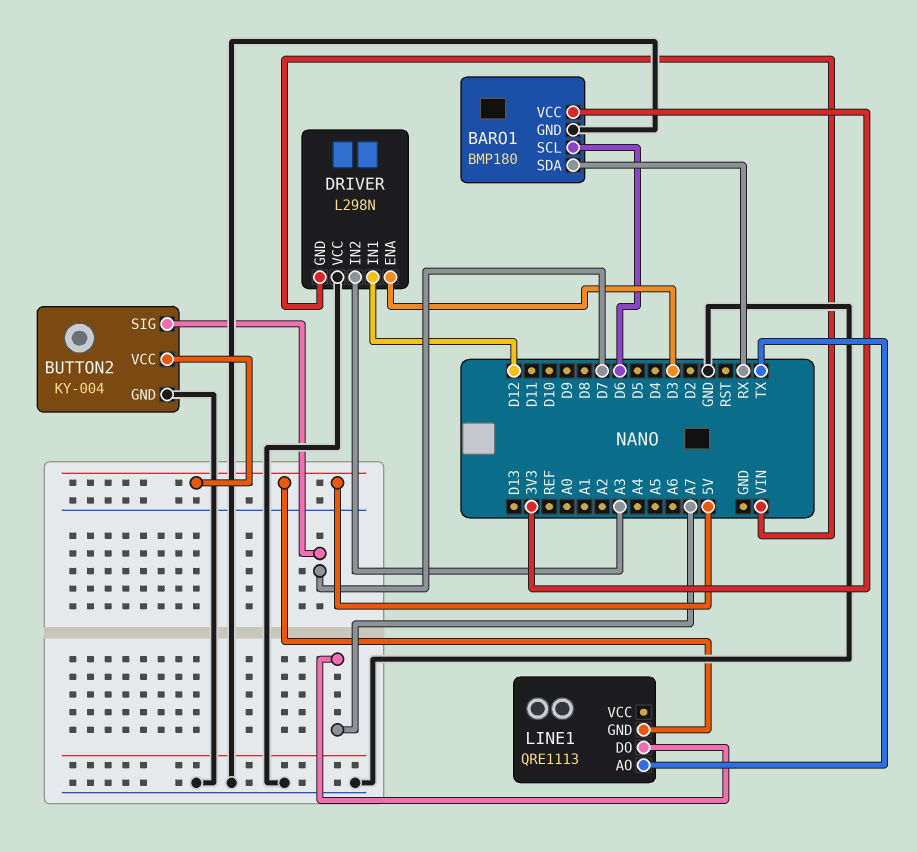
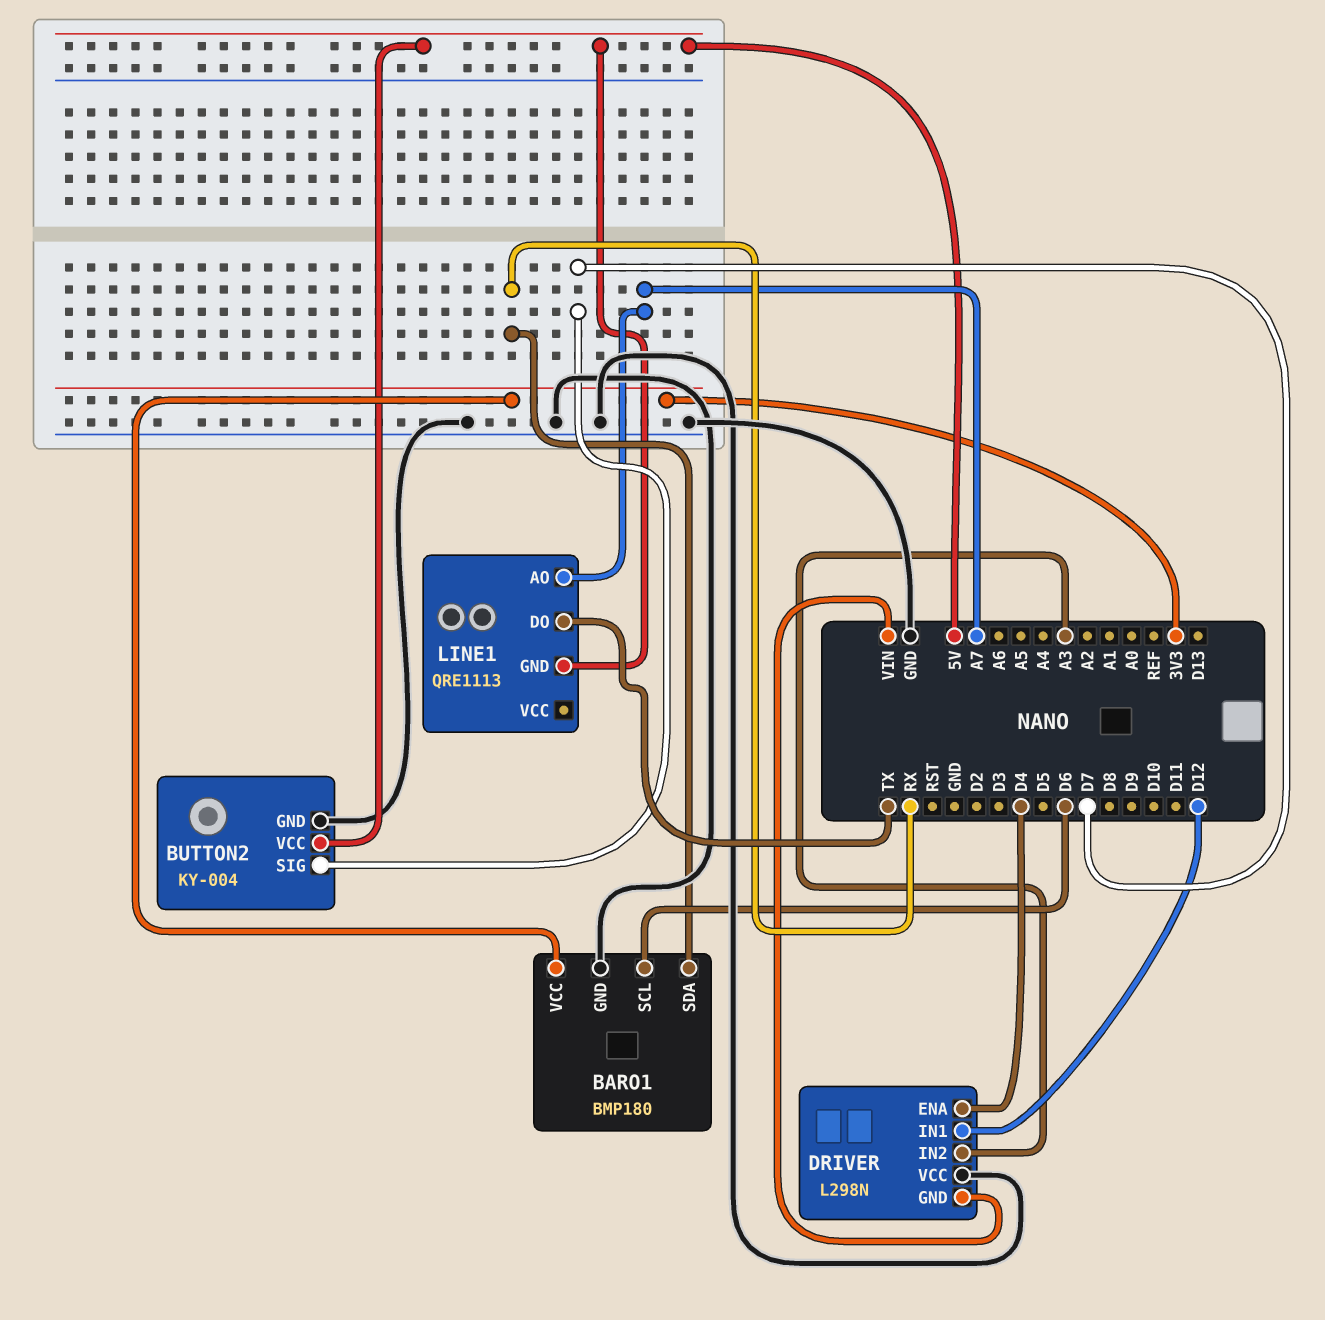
DRIVER pin ENA: D3 -> D4
LINE1 pin AO: TX -> A7
LINE1 pin DO: A7 -> TX

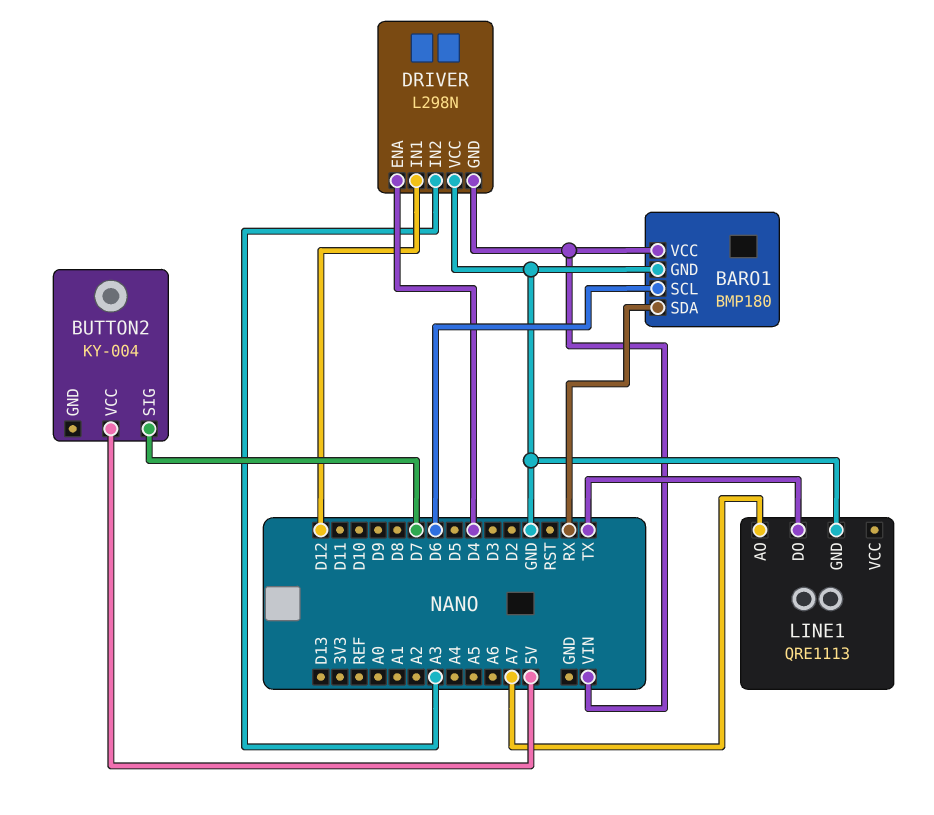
BARO1 pin VCC: 3V3 -> VIN
BUTTON2 pin GND: GND -> none
LINE1 pin GND: 5V -> GND

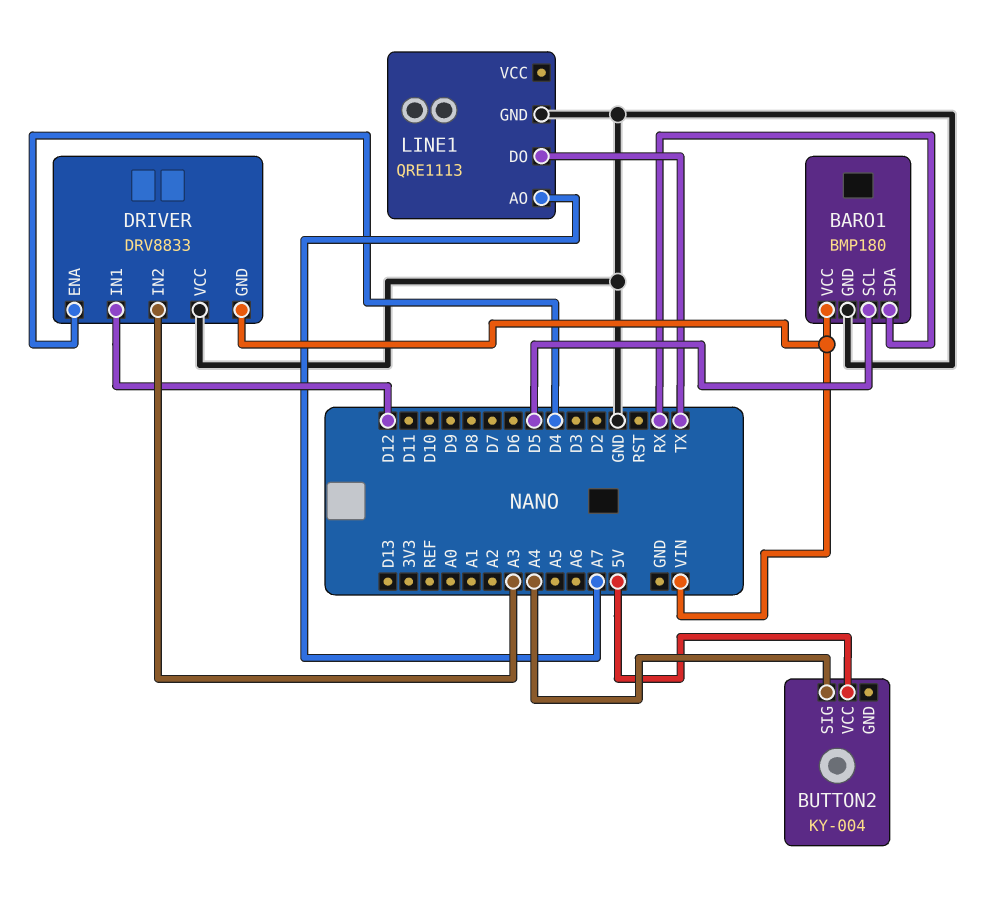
BARO1 pin SCL: D6 -> D5
BUTTON2 pin SIG: D7 -> A4
DRIVER: L298N -> DRV8833

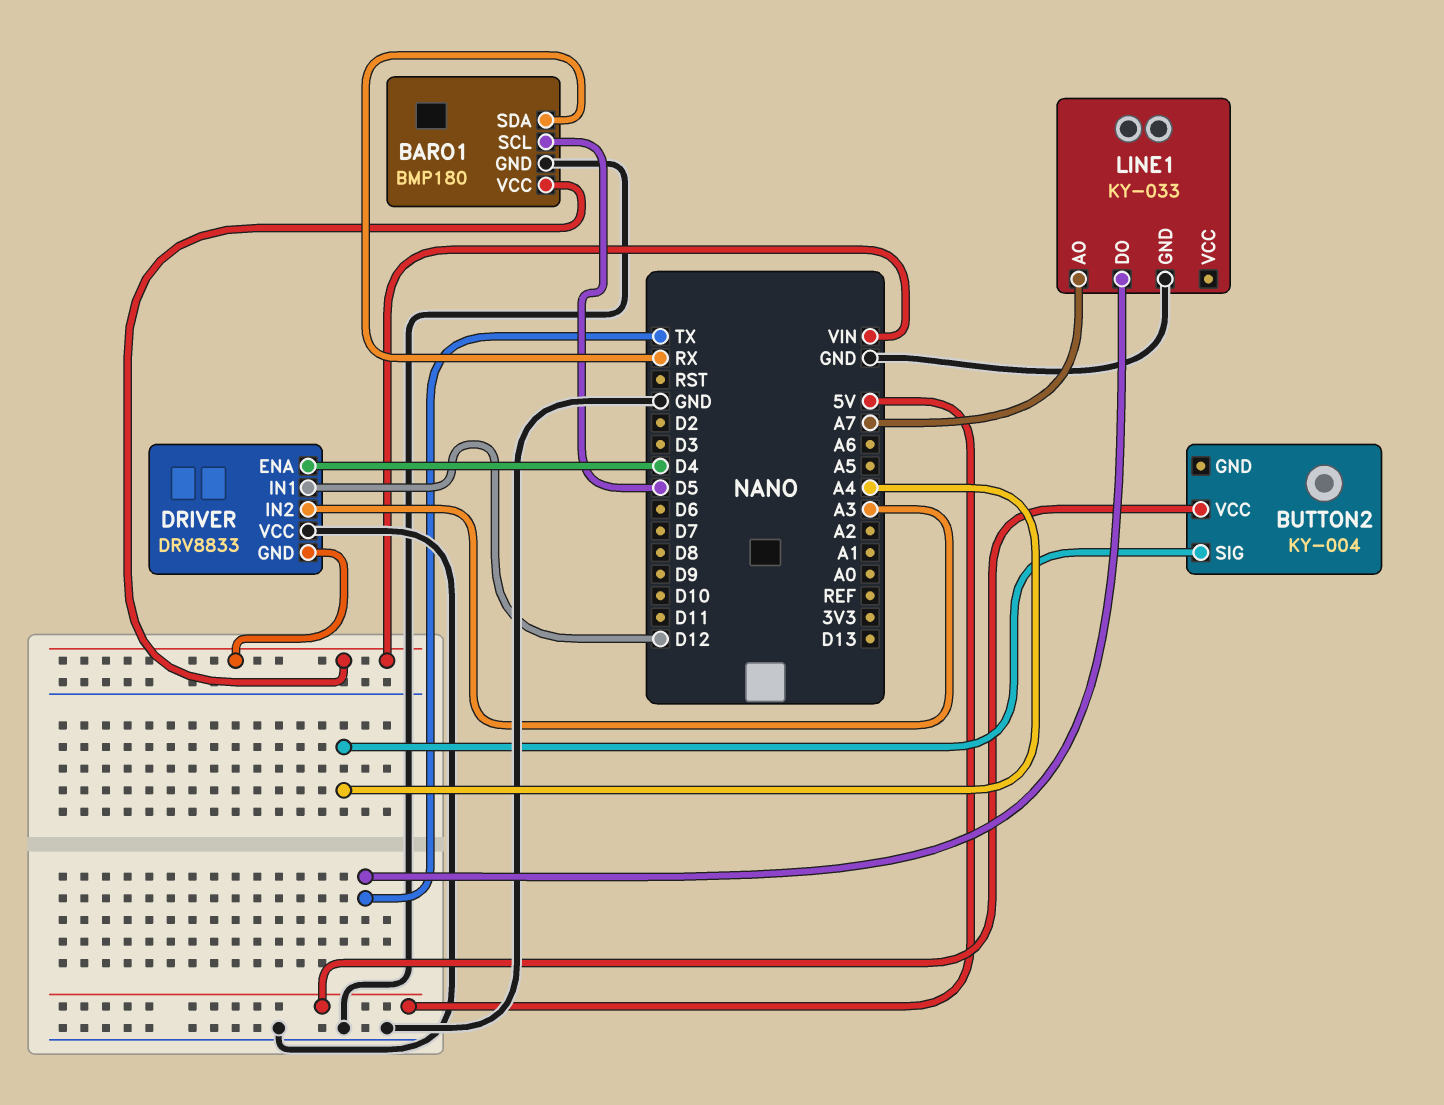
LINE1: QRE1113 -> KY-033

